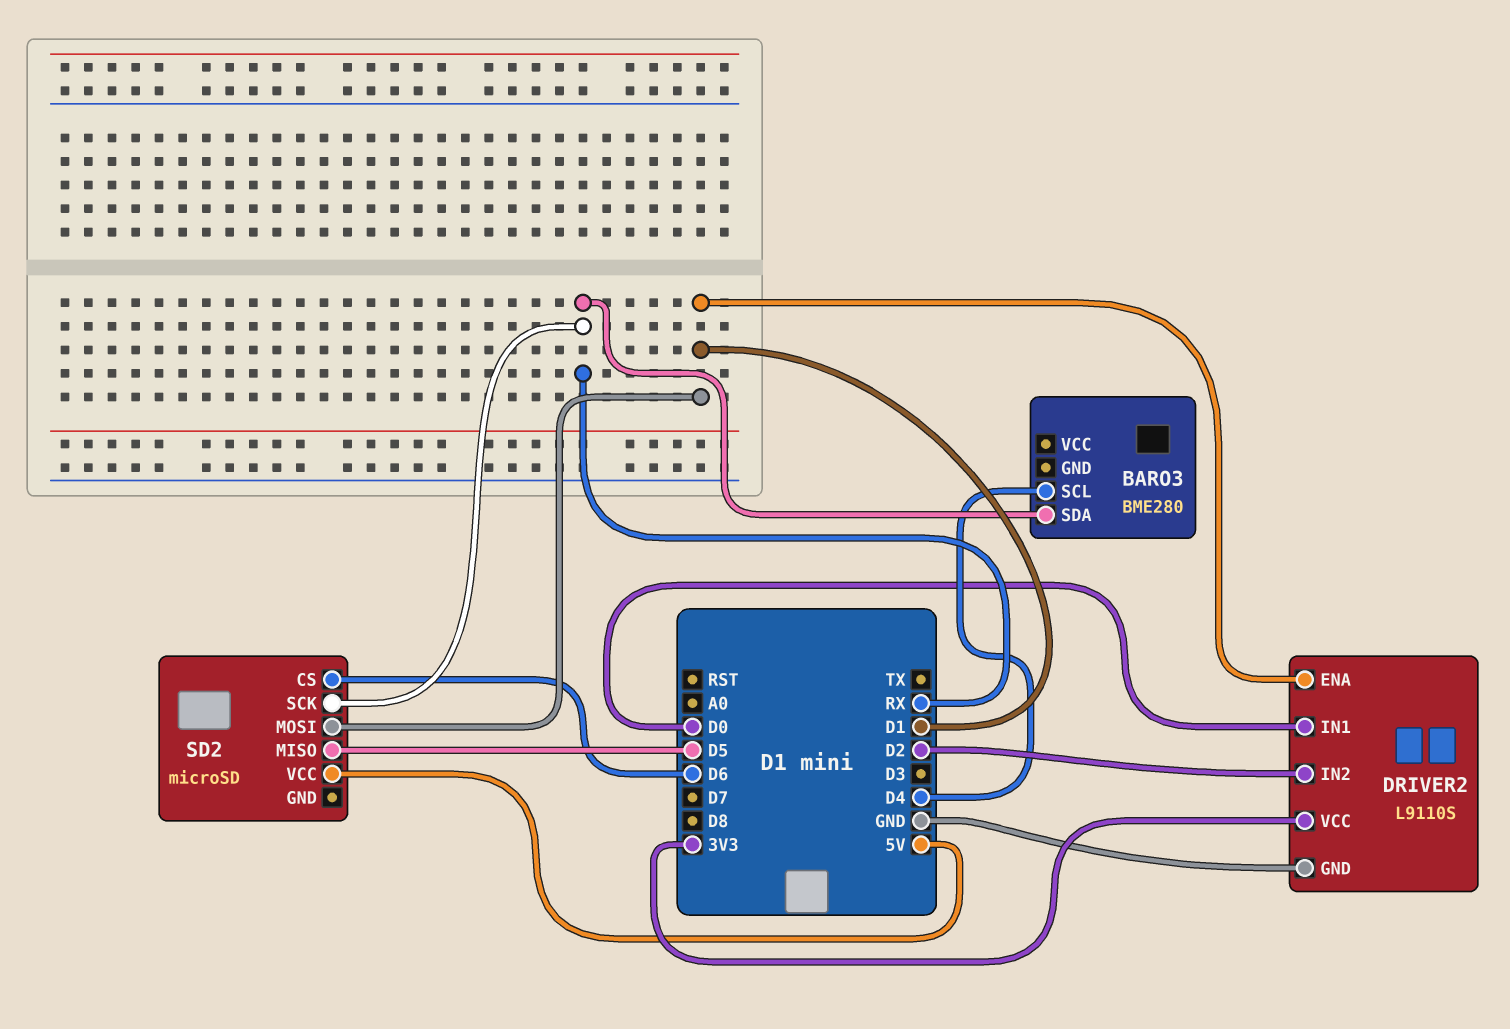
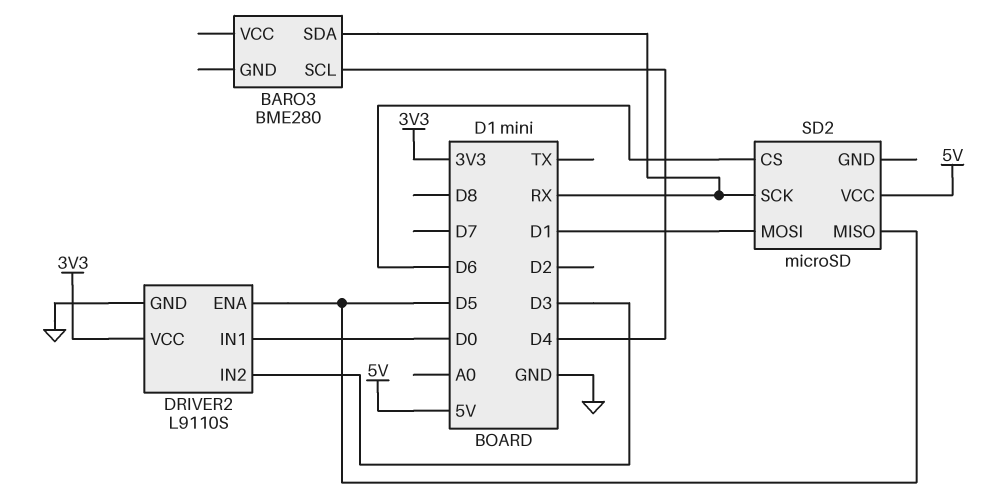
DRIVER2 pin ENA: D1 -> D5
DRIVER2 pin IN2: D2 -> D3

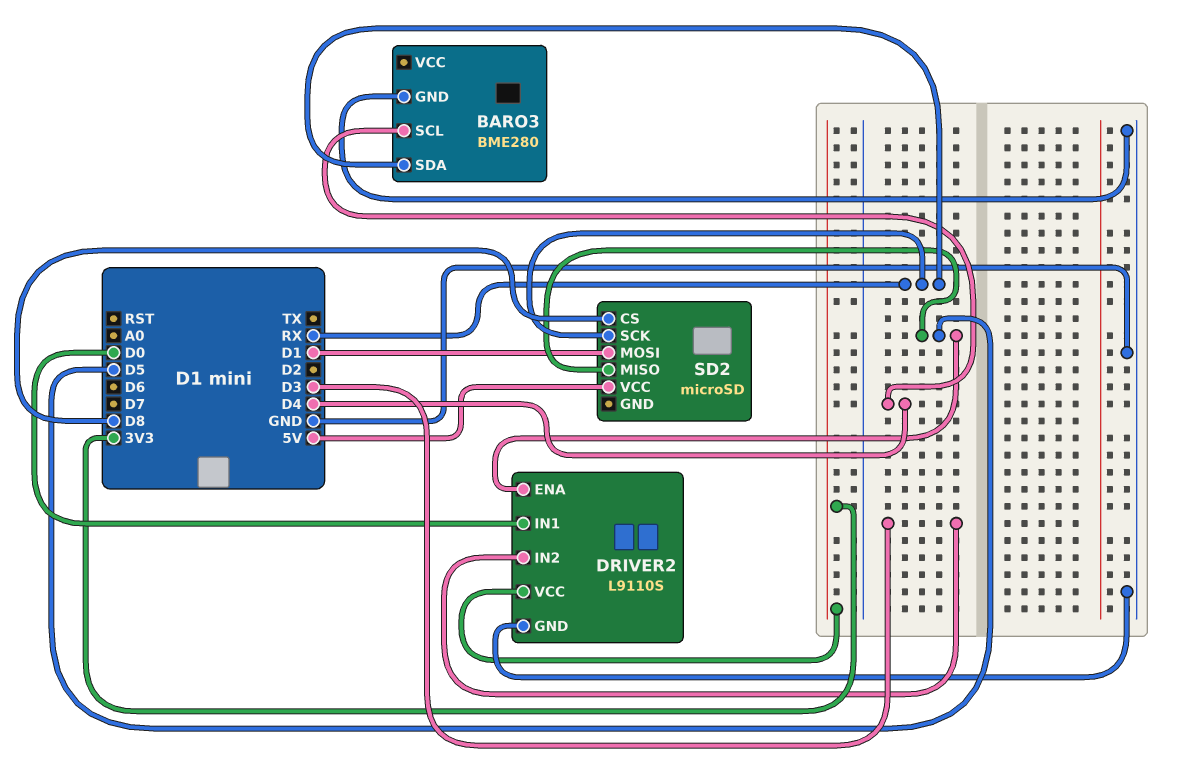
BARO3 pin GND: none -> GND
SD2 pin CS: D6 -> D8

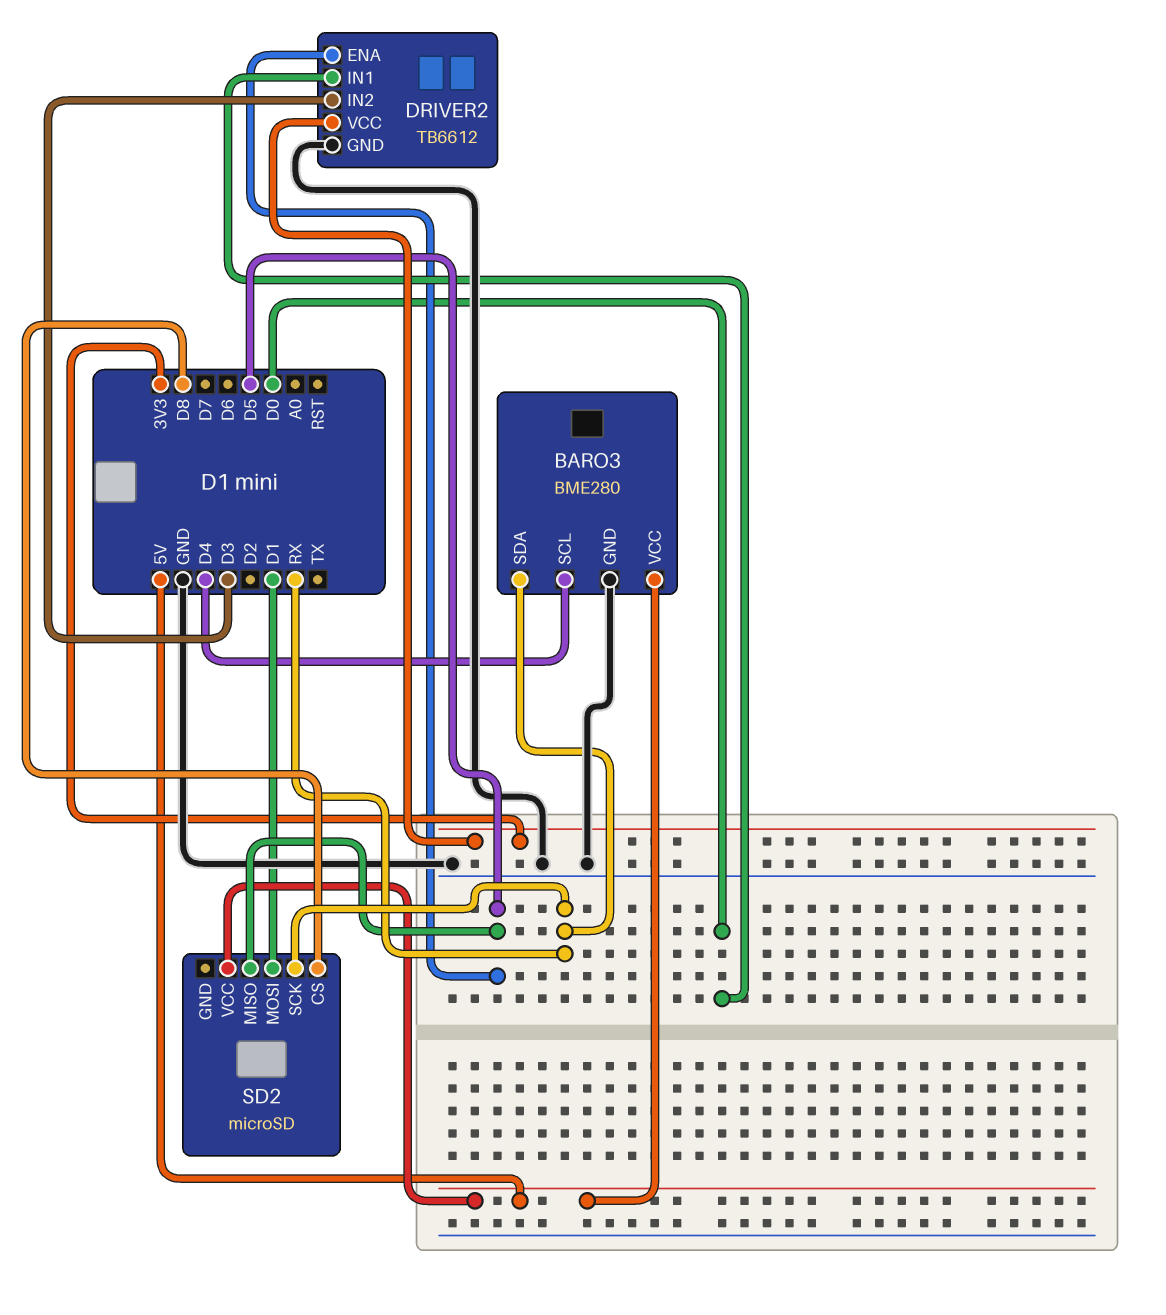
BARO3 pin VCC: none -> 5V
DRIVER2: L9110S -> TB6612

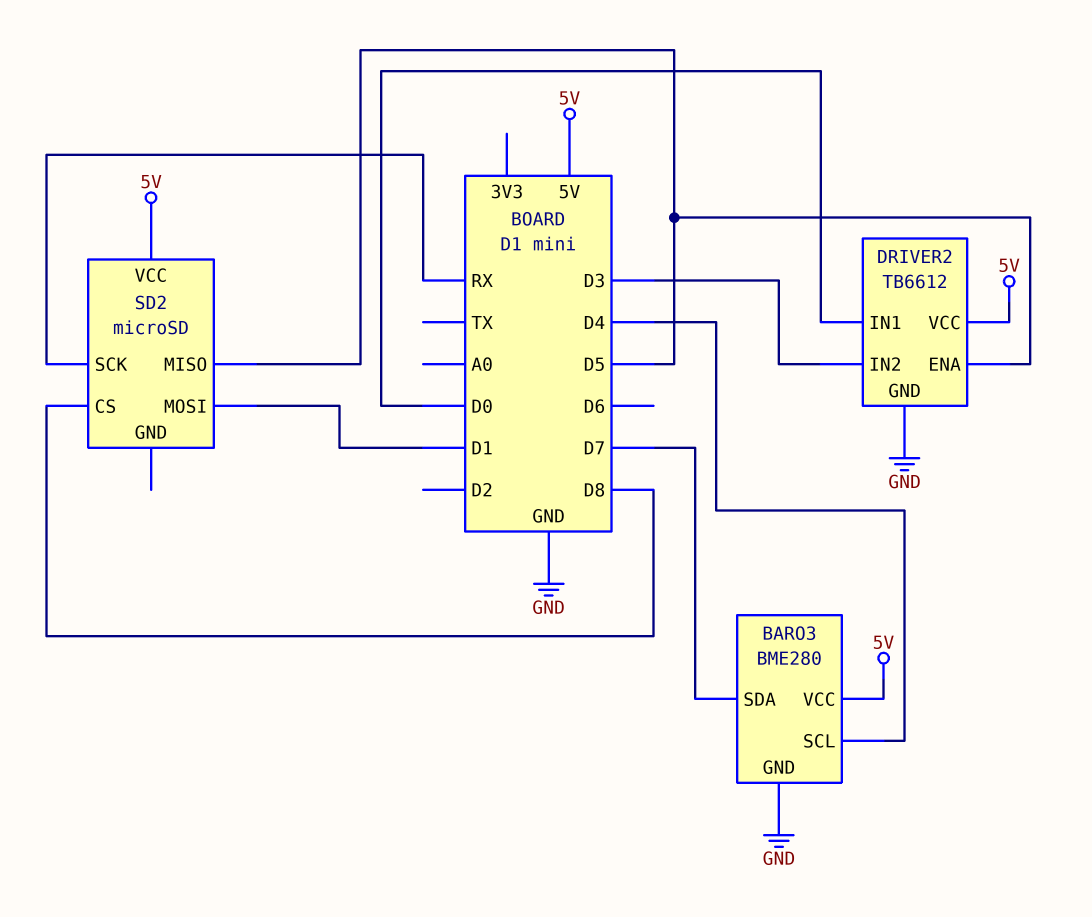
BARO3 pin SDA: RX -> D7
DRIVER2 pin VCC: 3V3 -> 5V

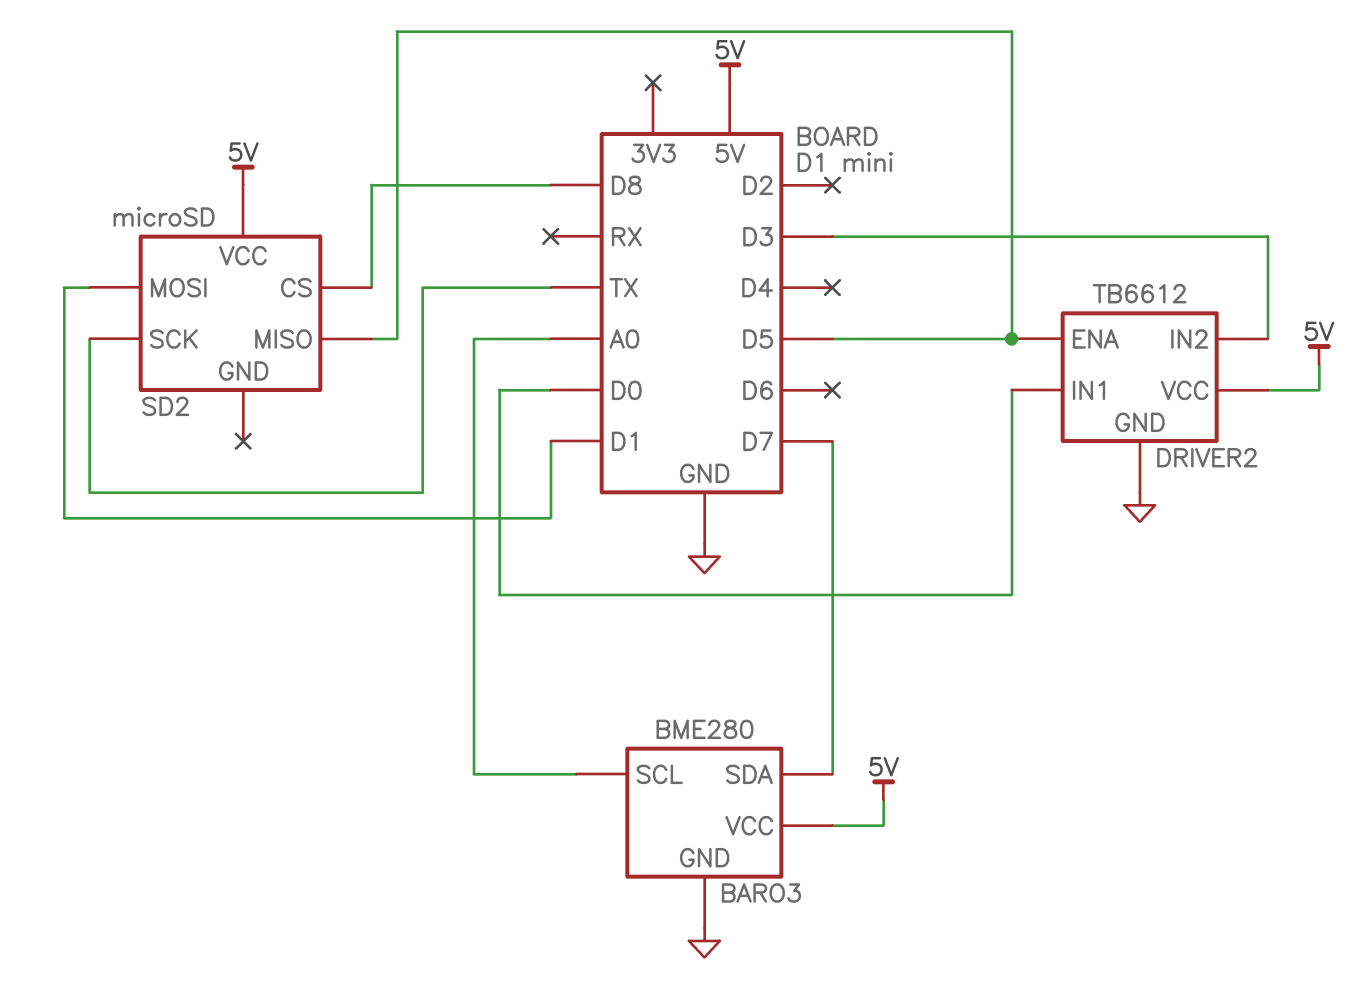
BARO3 pin SCL: D4 -> A0
SD2 pin SCK: RX -> TX

